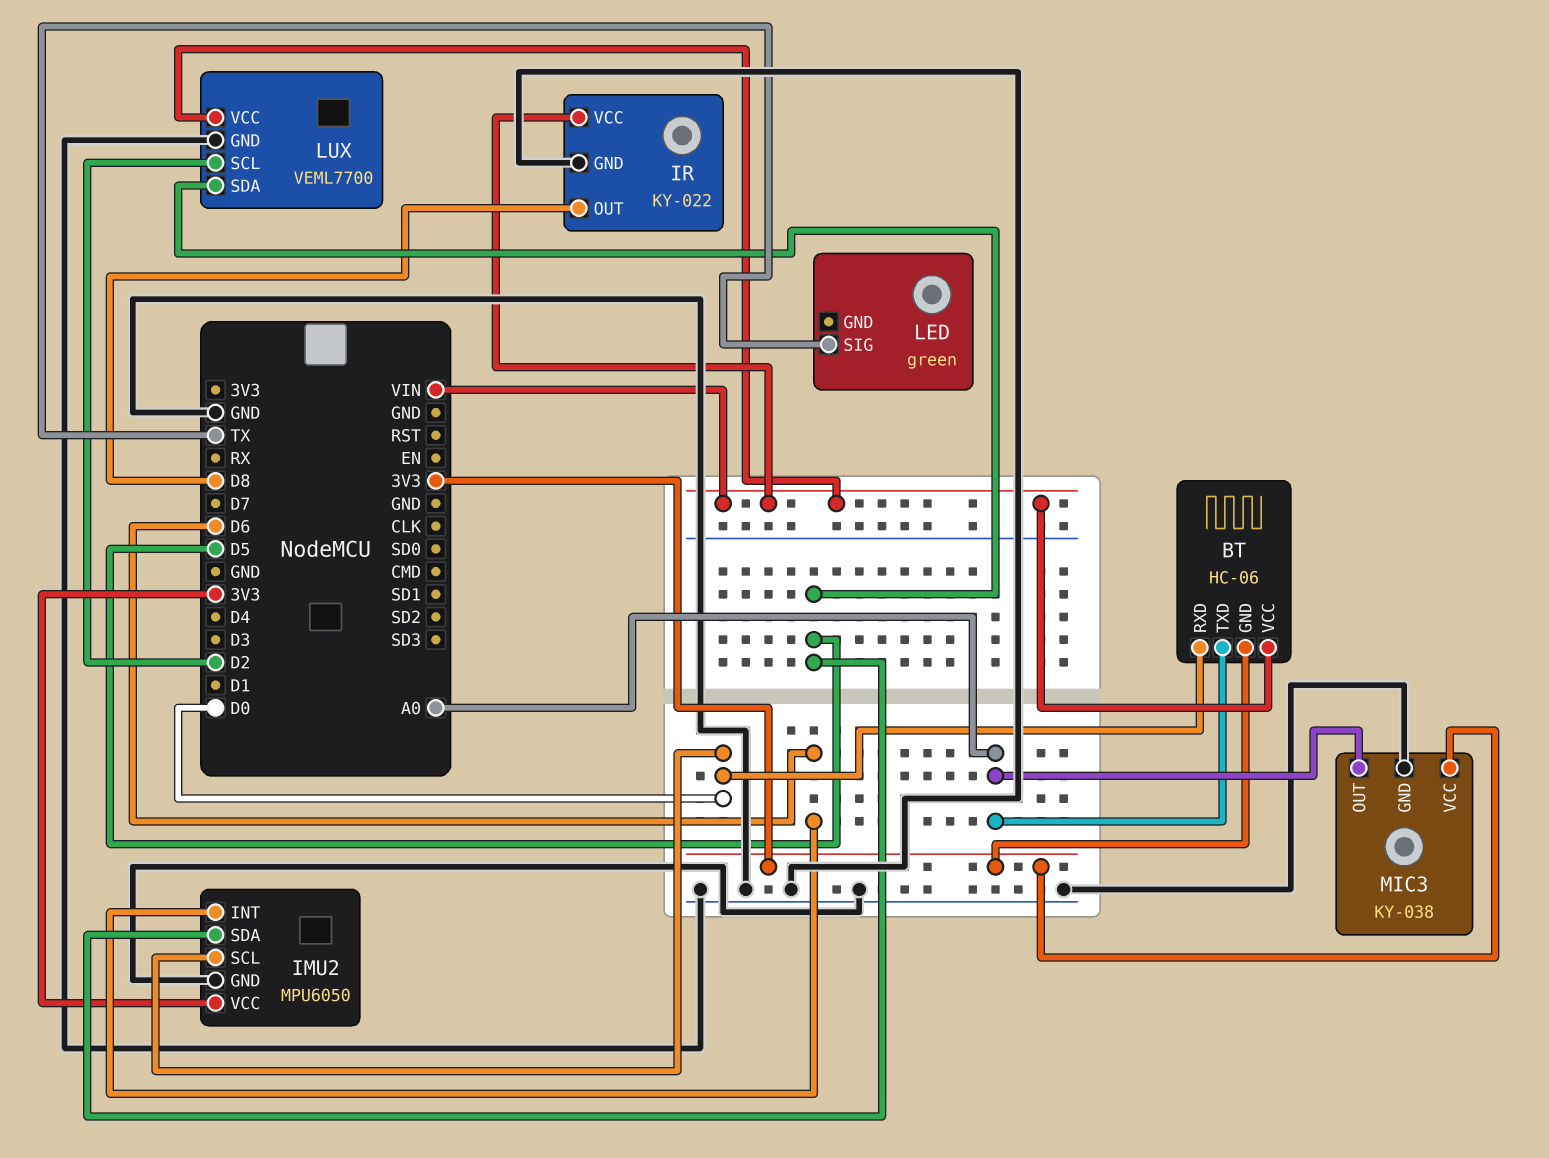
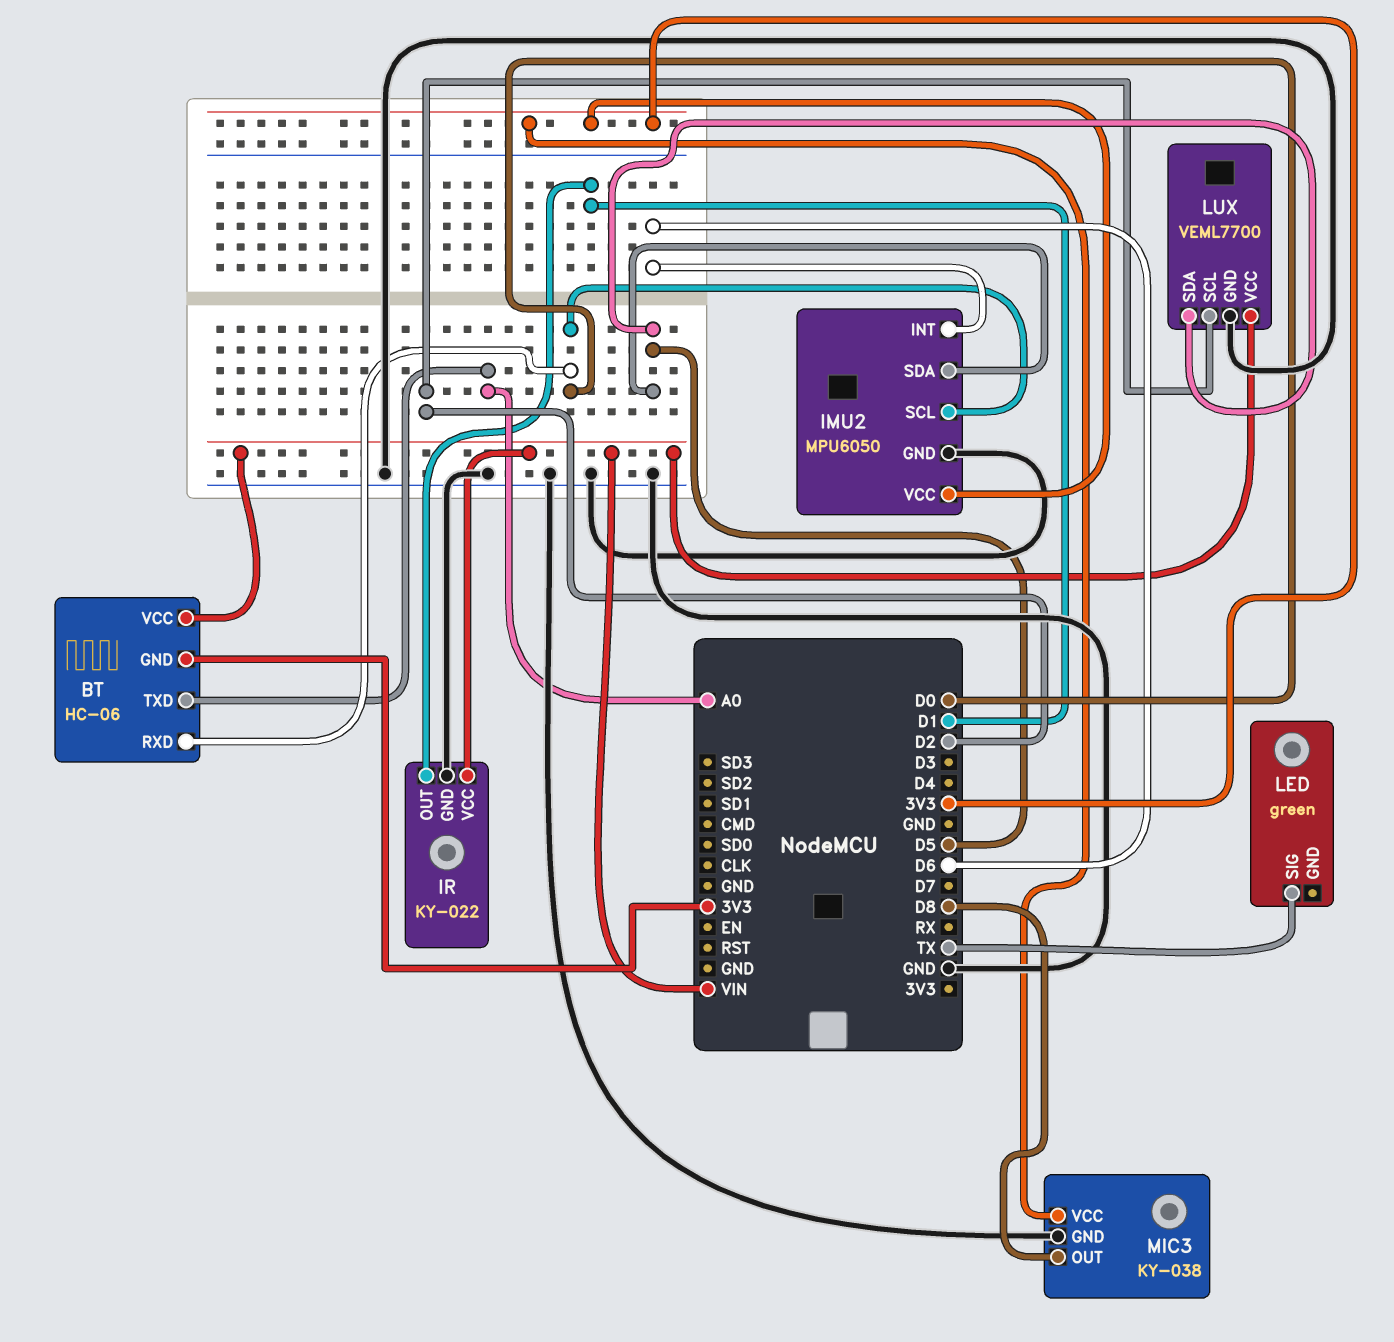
IR pin OUT: D8 -> D1
MIC3 pin OUT: A0 -> D8

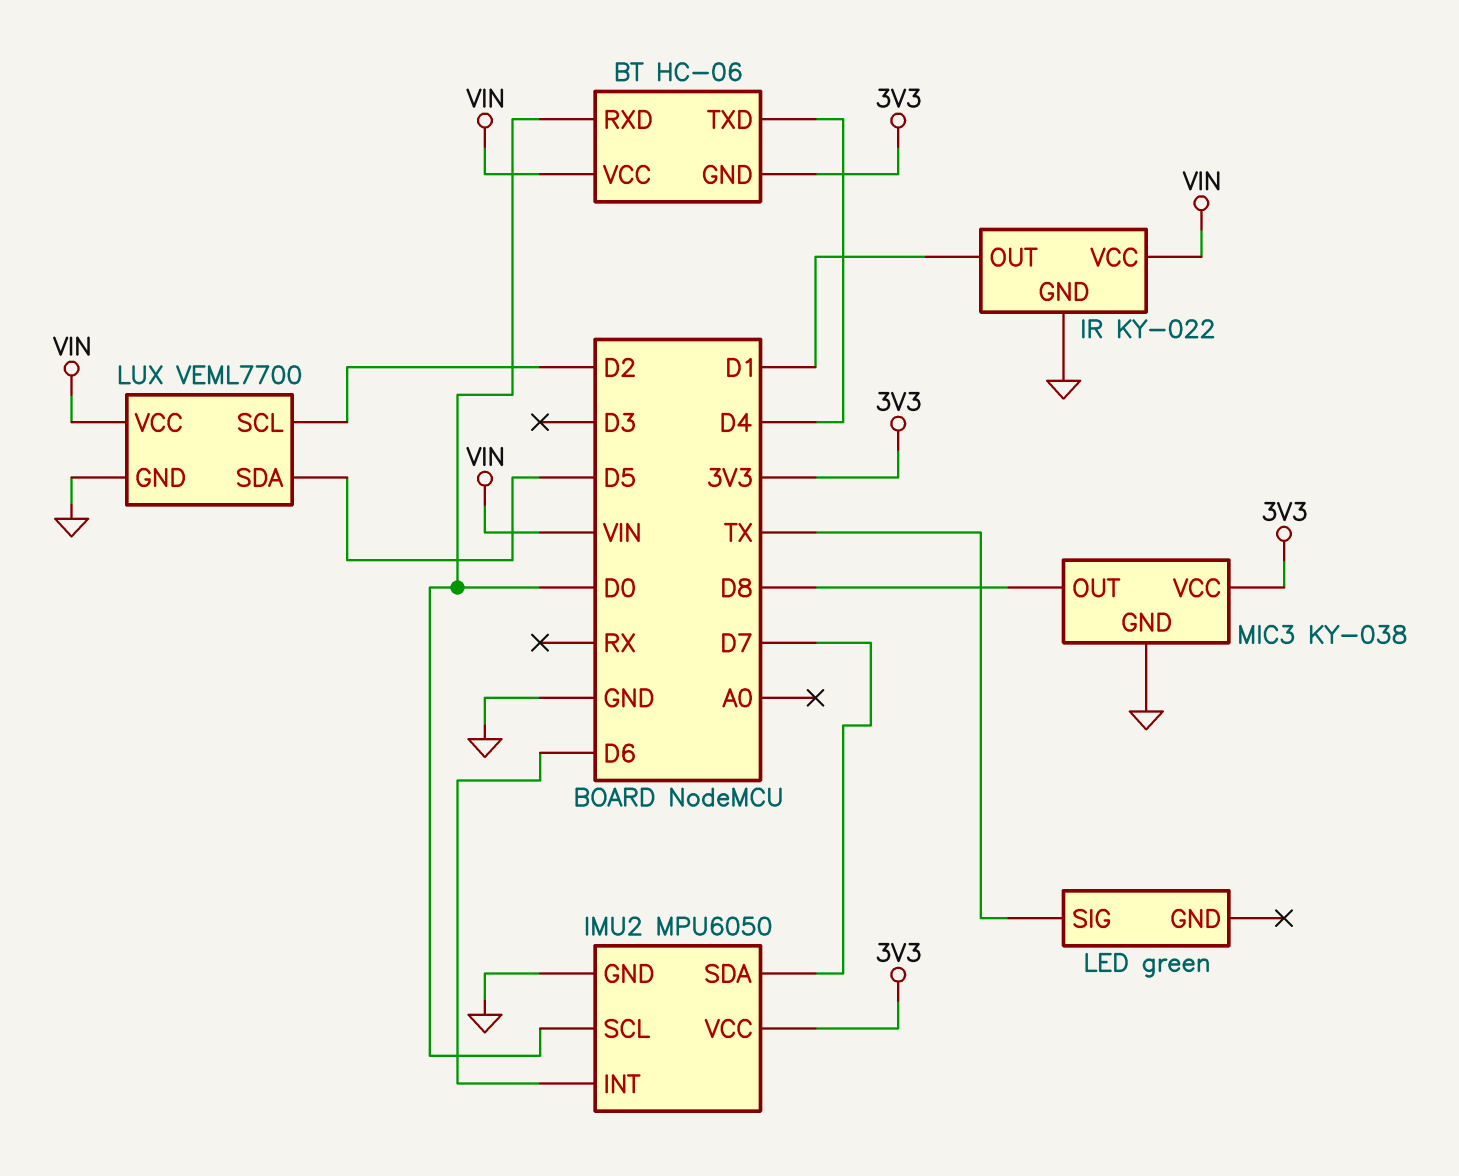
BT pin TXD: A0 -> D4
IMU2 pin SDA: D5 -> D7

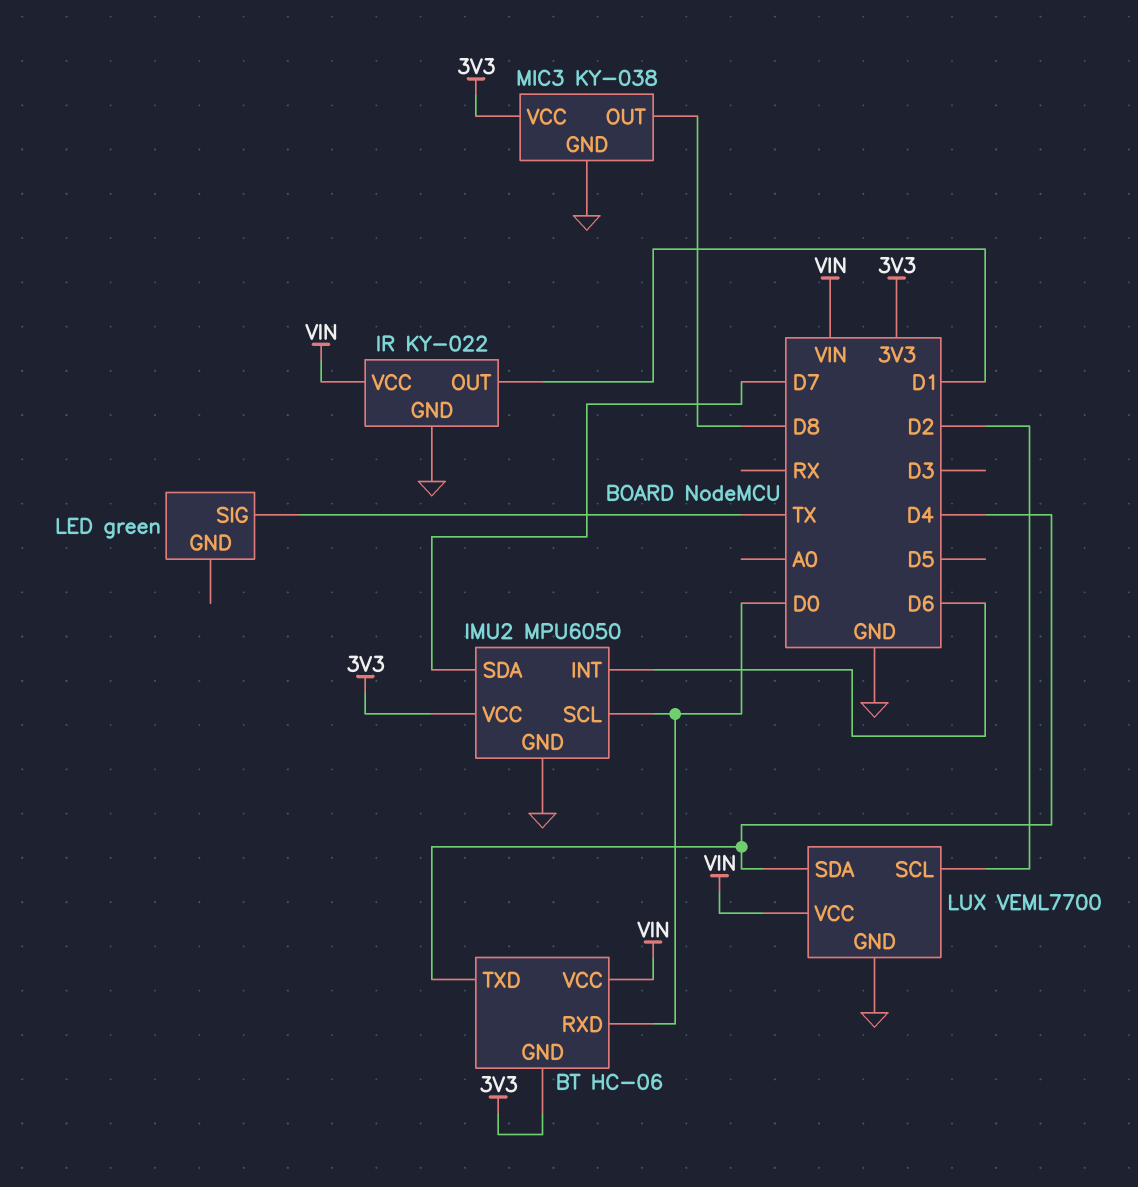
LUX pin SDA: D5 -> D4

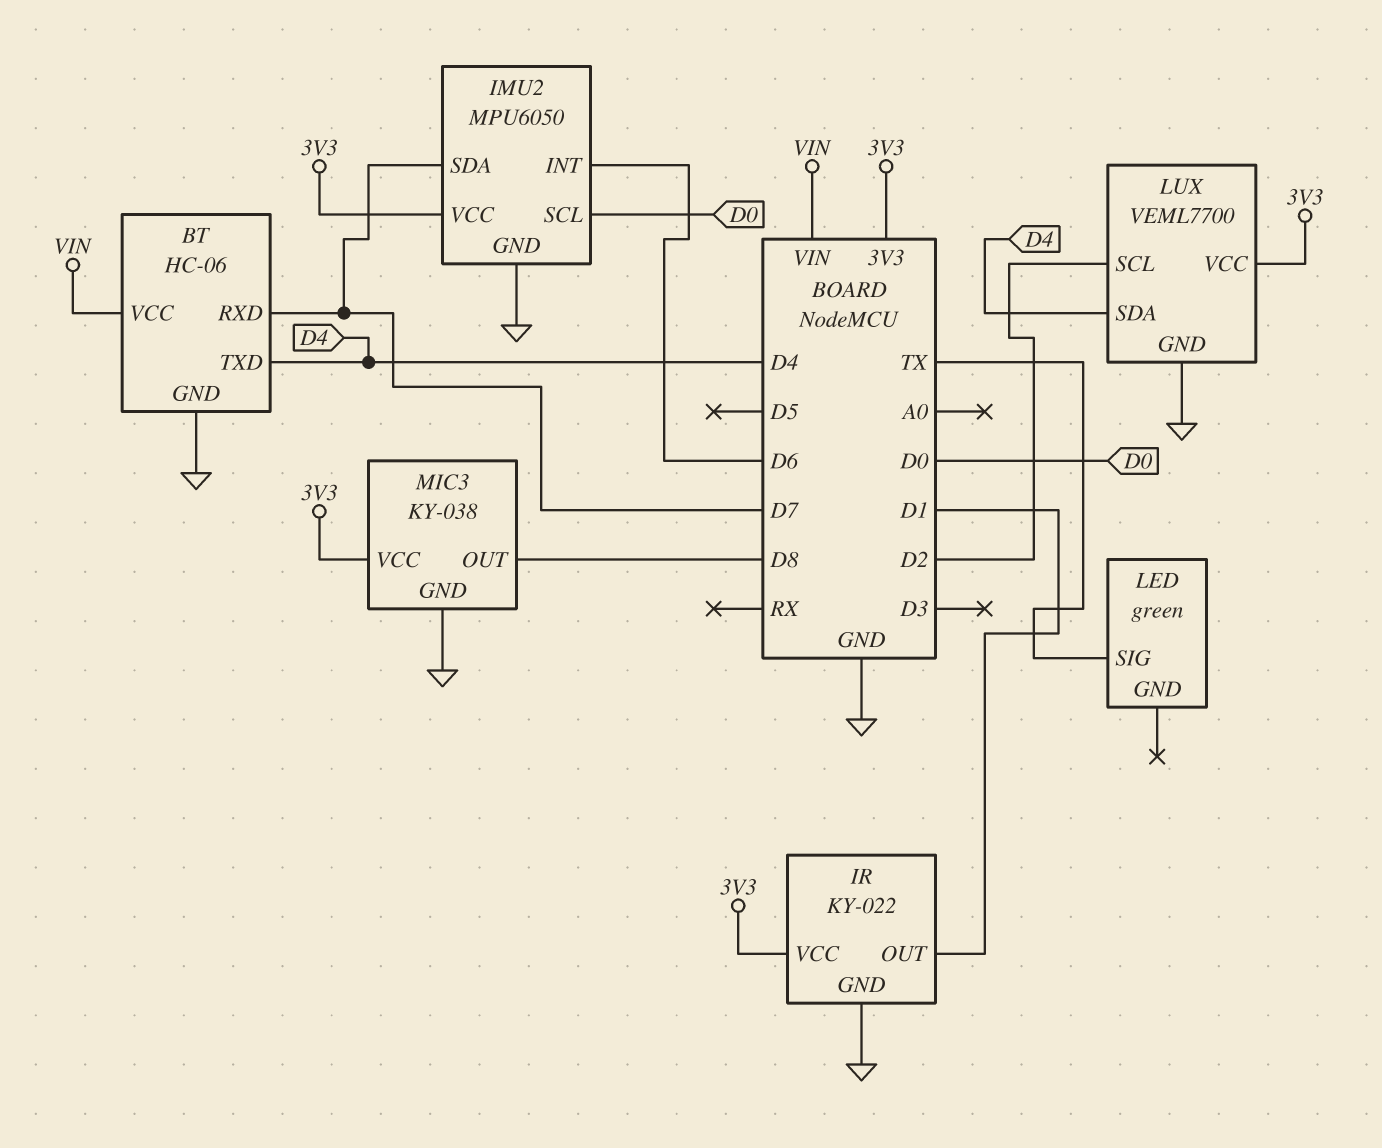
BT pin GND: 3V3 -> GND
BT pin RXD: D0 -> D7
IR pin VCC: VIN -> 3V3
LUX pin VCC: VIN -> 3V3

